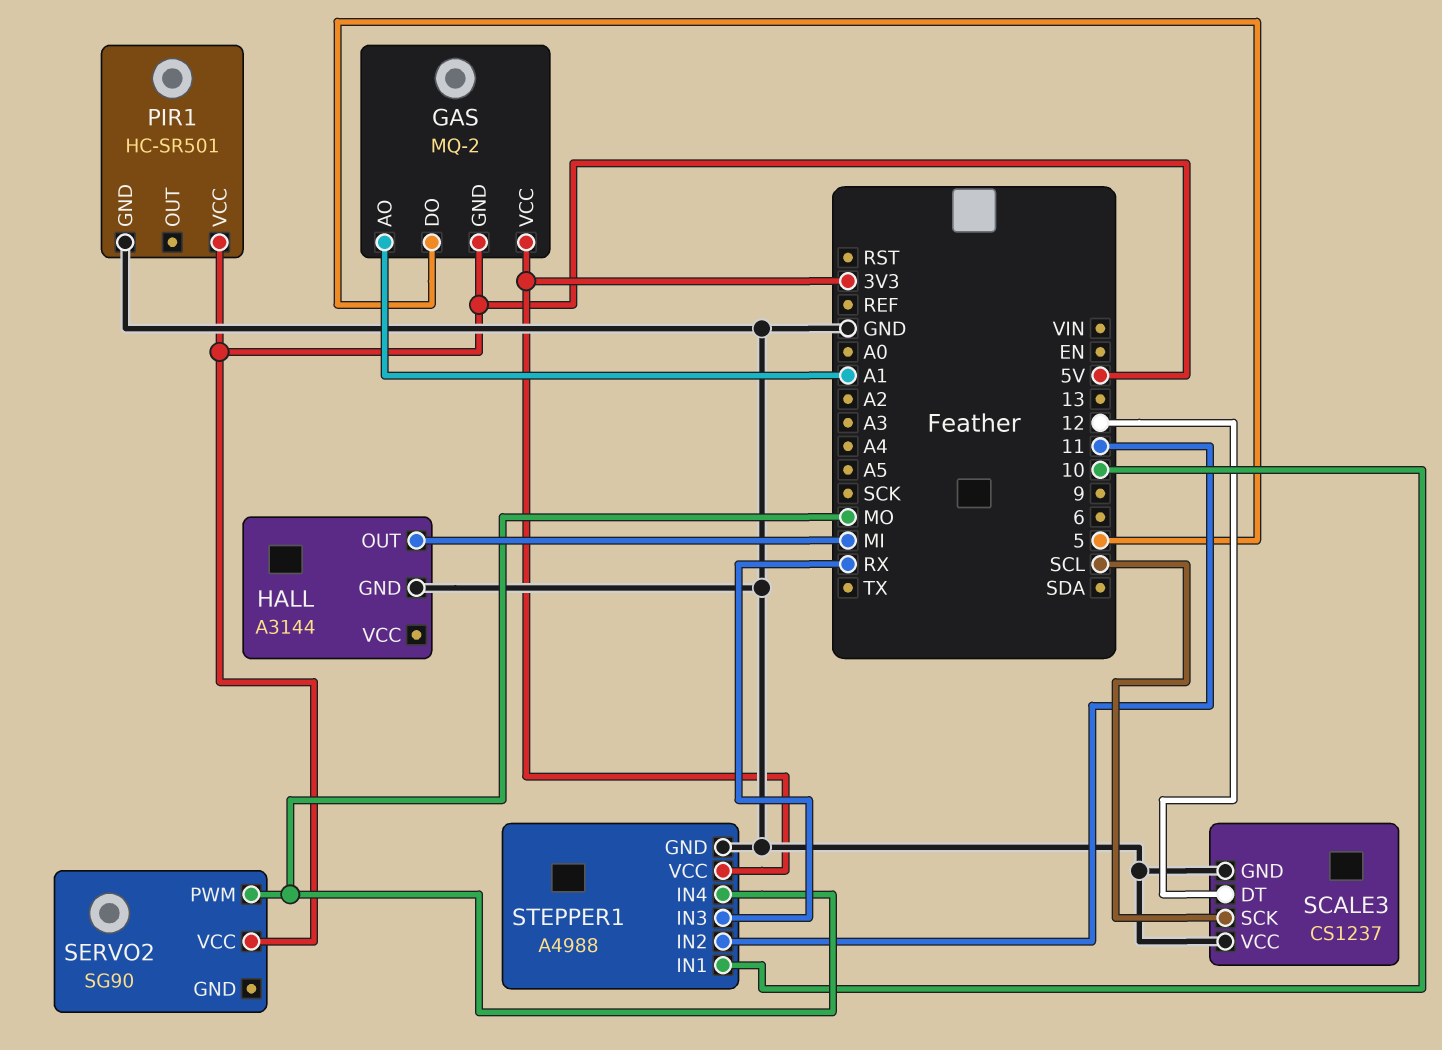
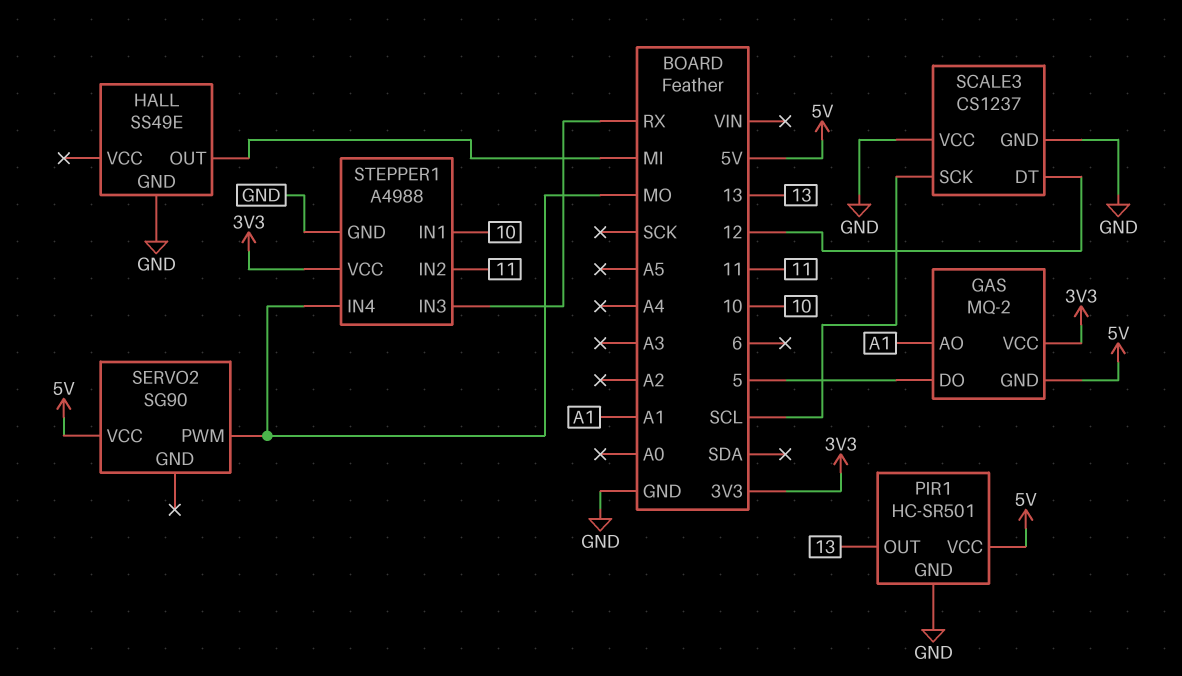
HALL: A3144 -> SS49E
PIR1 pin OUT: none -> 13

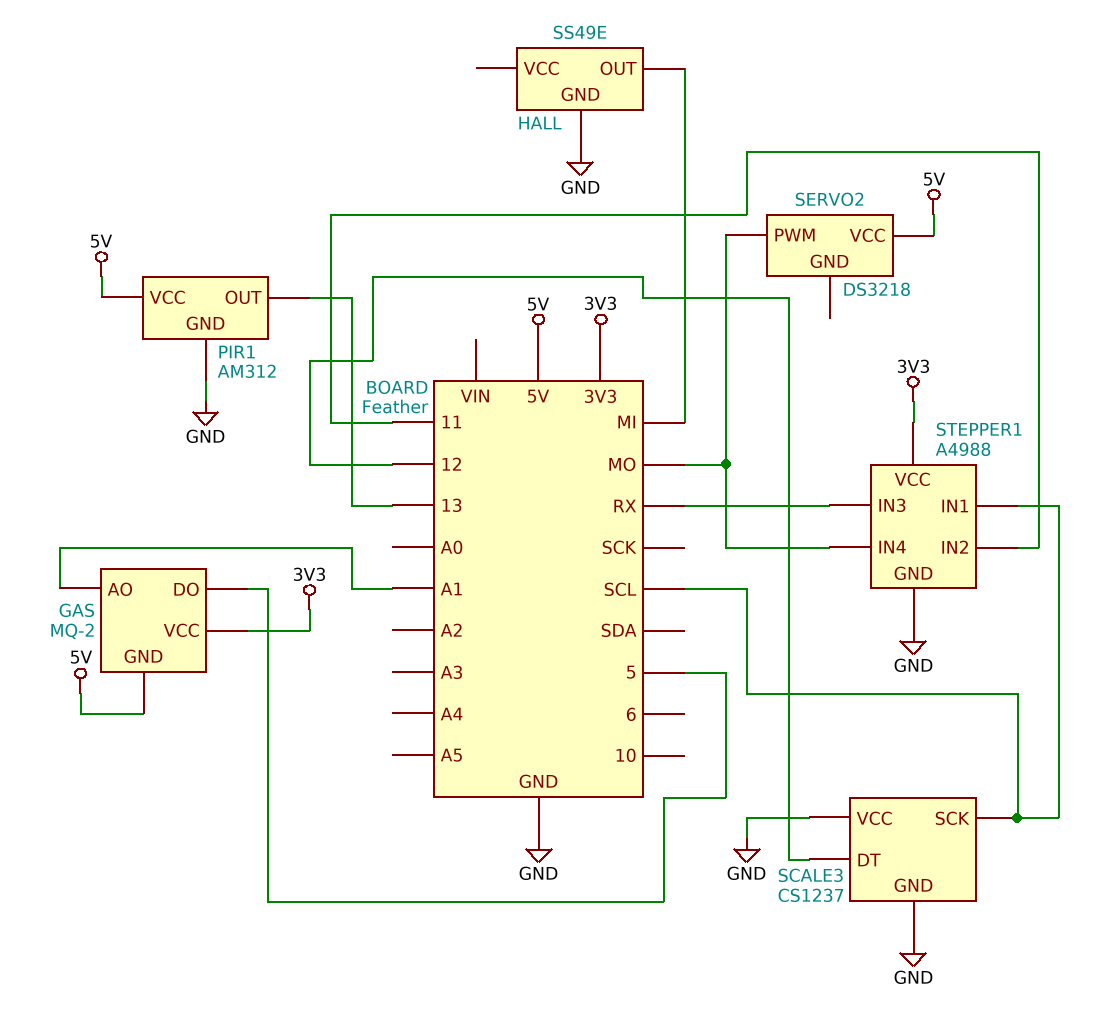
PIR1: HC-SR501 -> AM312
SERVO2: SG90 -> DS3218
STEPPER1 pin IN1: 10 -> SCL

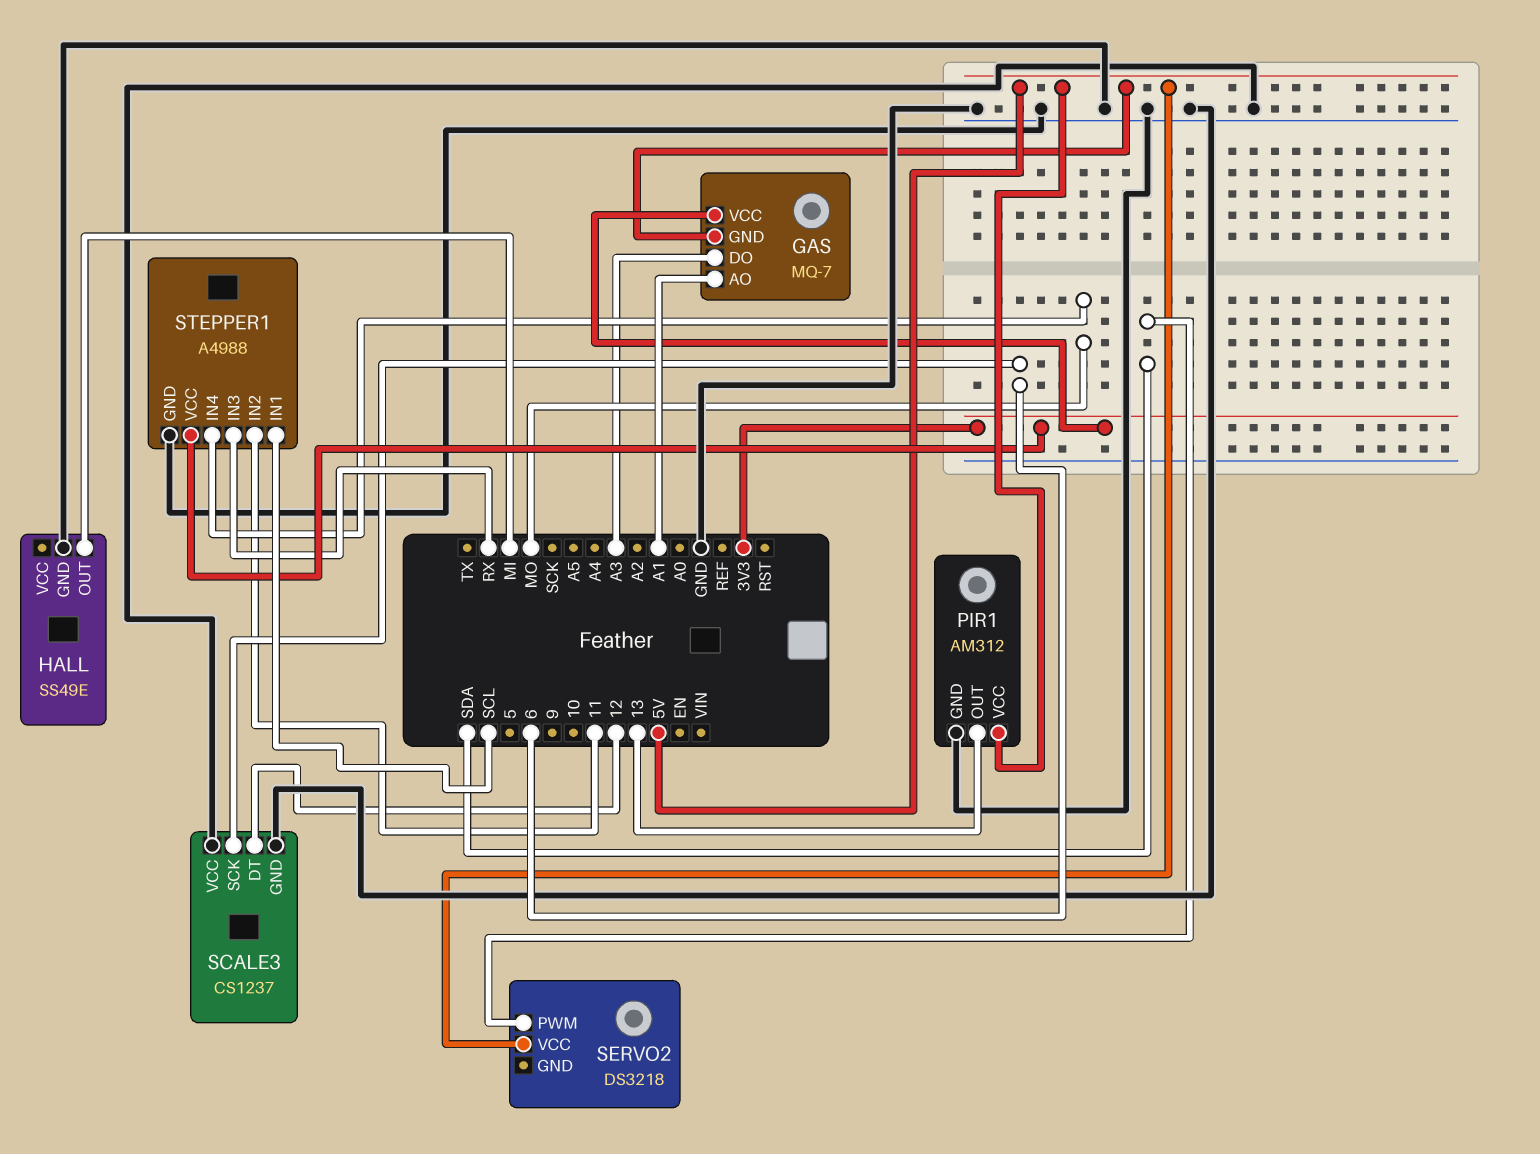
GAS: MQ-2 -> MQ-7
GAS pin DO: 5 -> A3
SCALE3 pin SCK: SCL -> 6
SERVO2 pin PWM: MO -> SDA

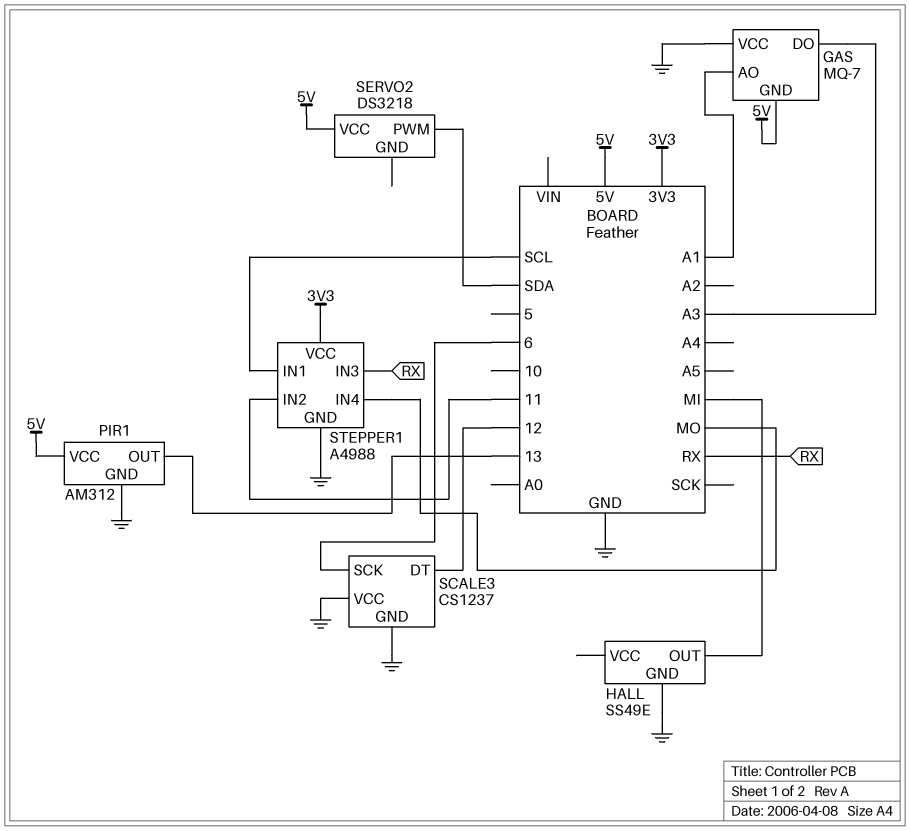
GAS pin VCC: 3V3 -> GND

